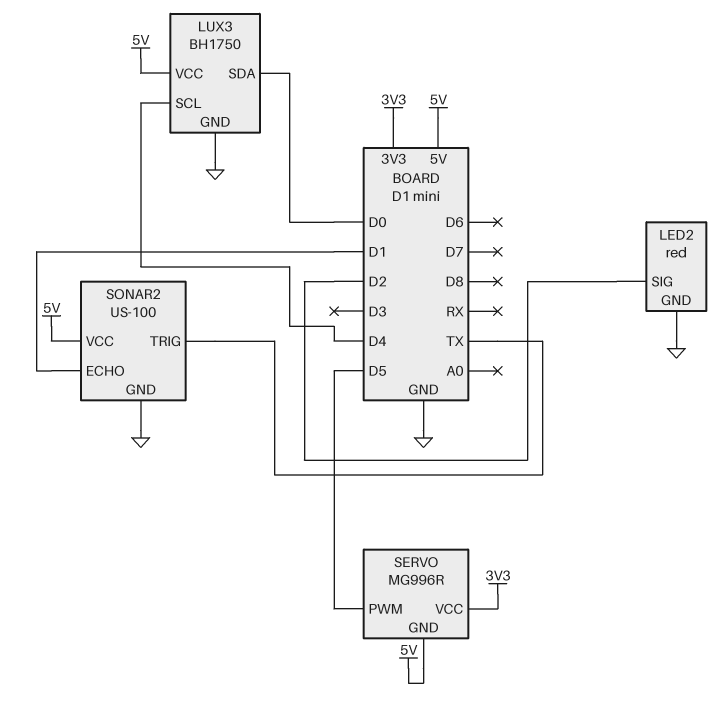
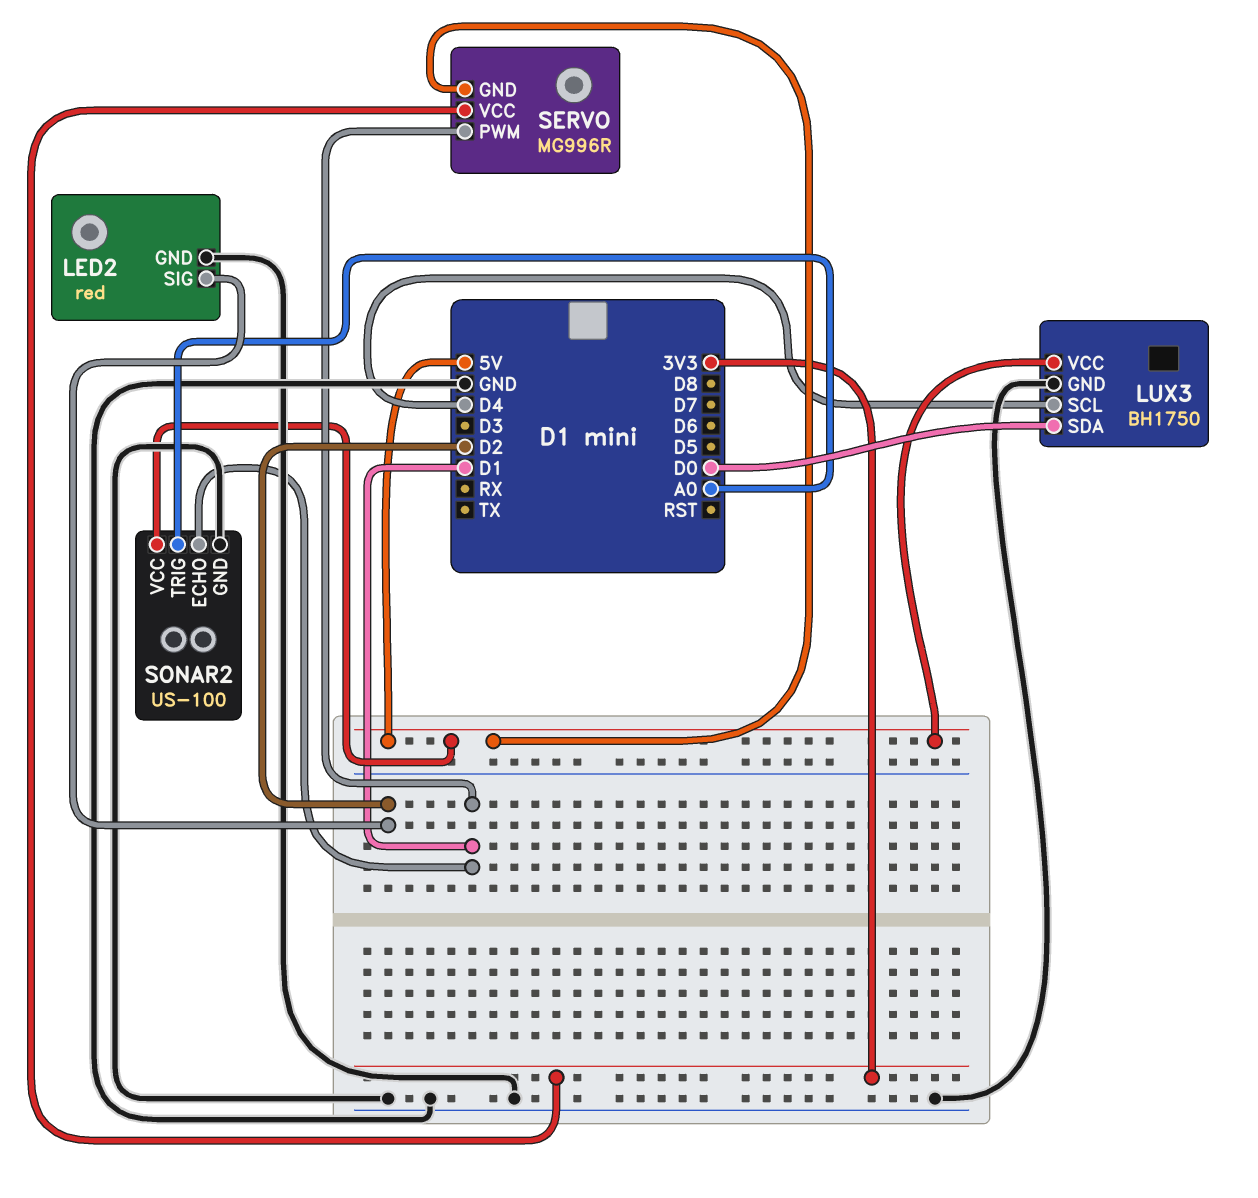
SERVO pin PWM: D5 -> D1
SONAR2 pin TRIG: TX -> A0

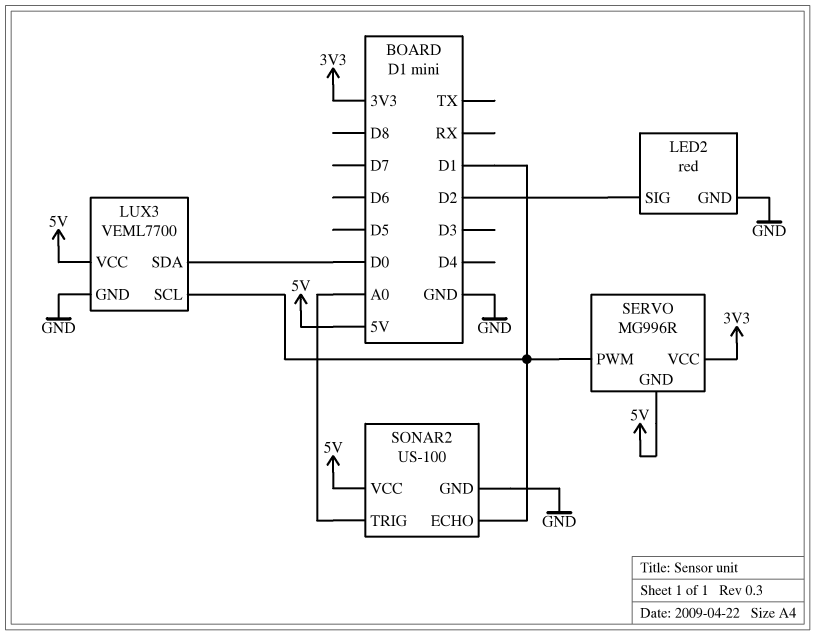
LUX3: BH1750 -> VEML7700
LUX3 pin SCL: D4 -> D1

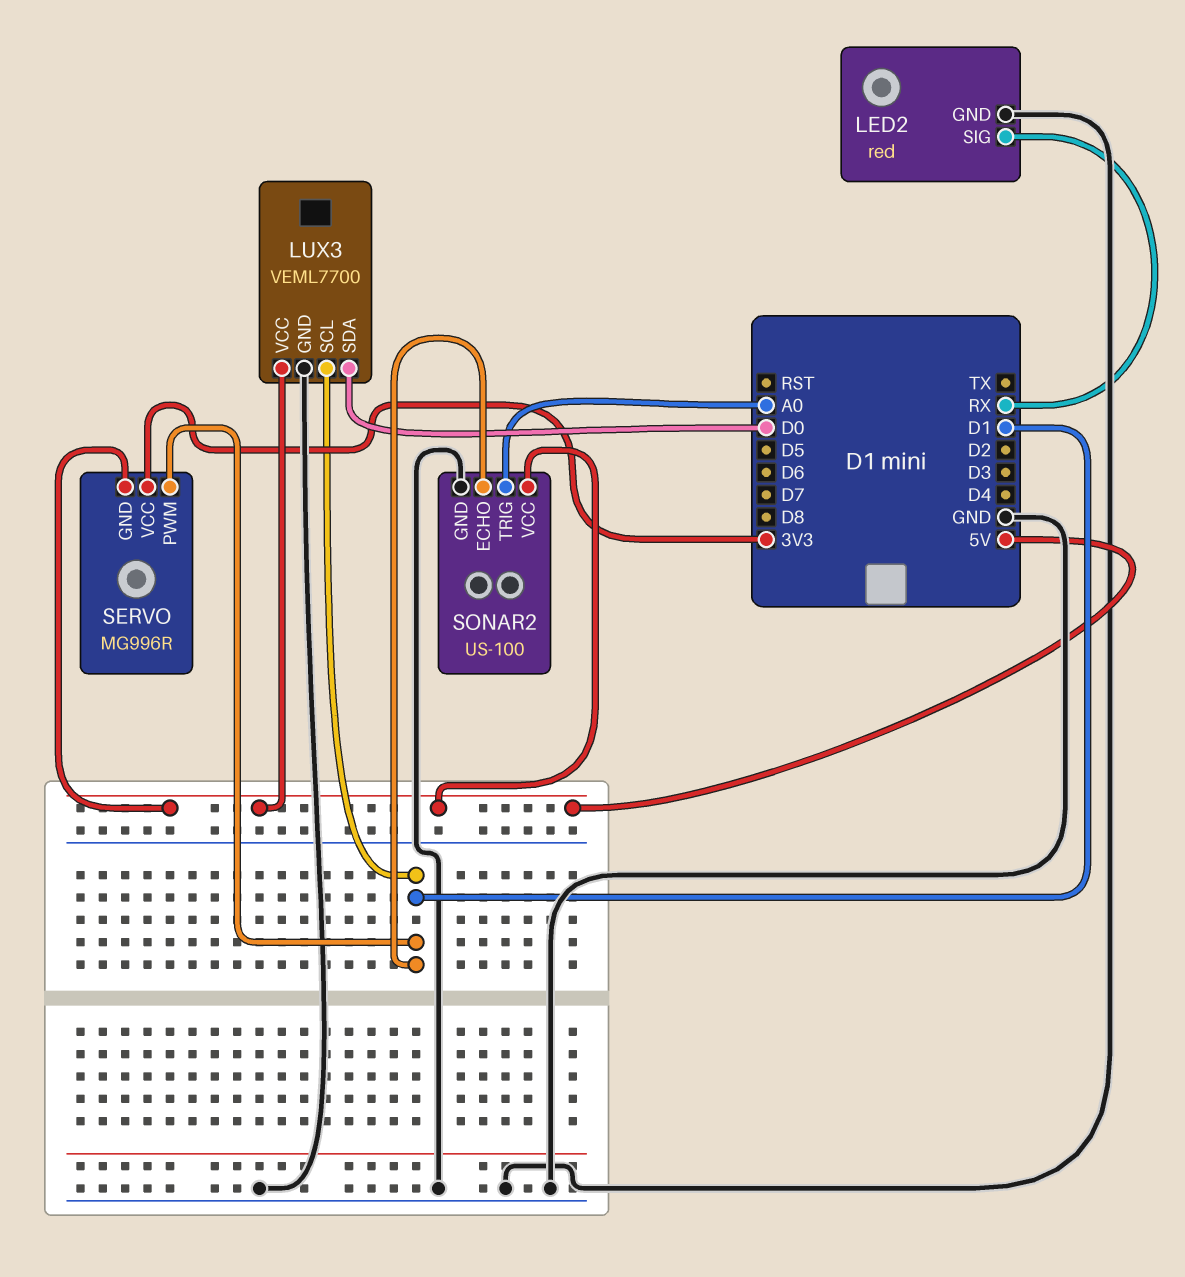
LED2 pin SIG: D2 -> RX

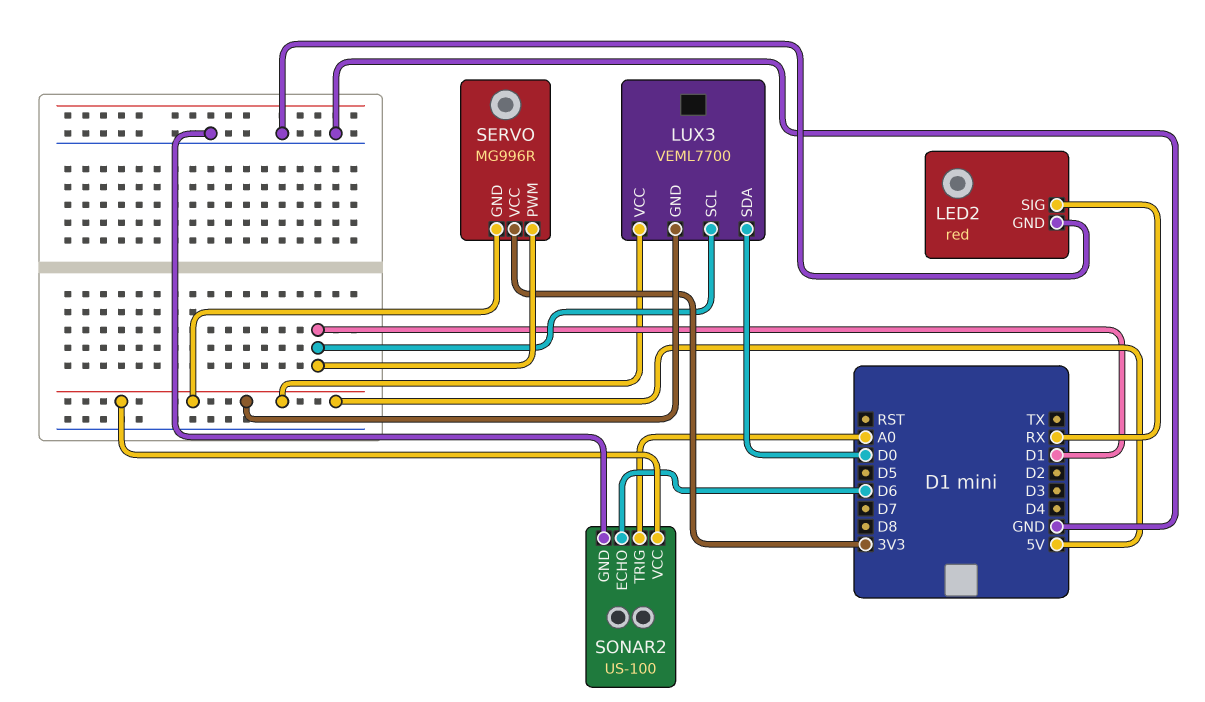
LUX3 pin GND: GND -> 5V
SONAR2 pin ECHO: D1 -> D6

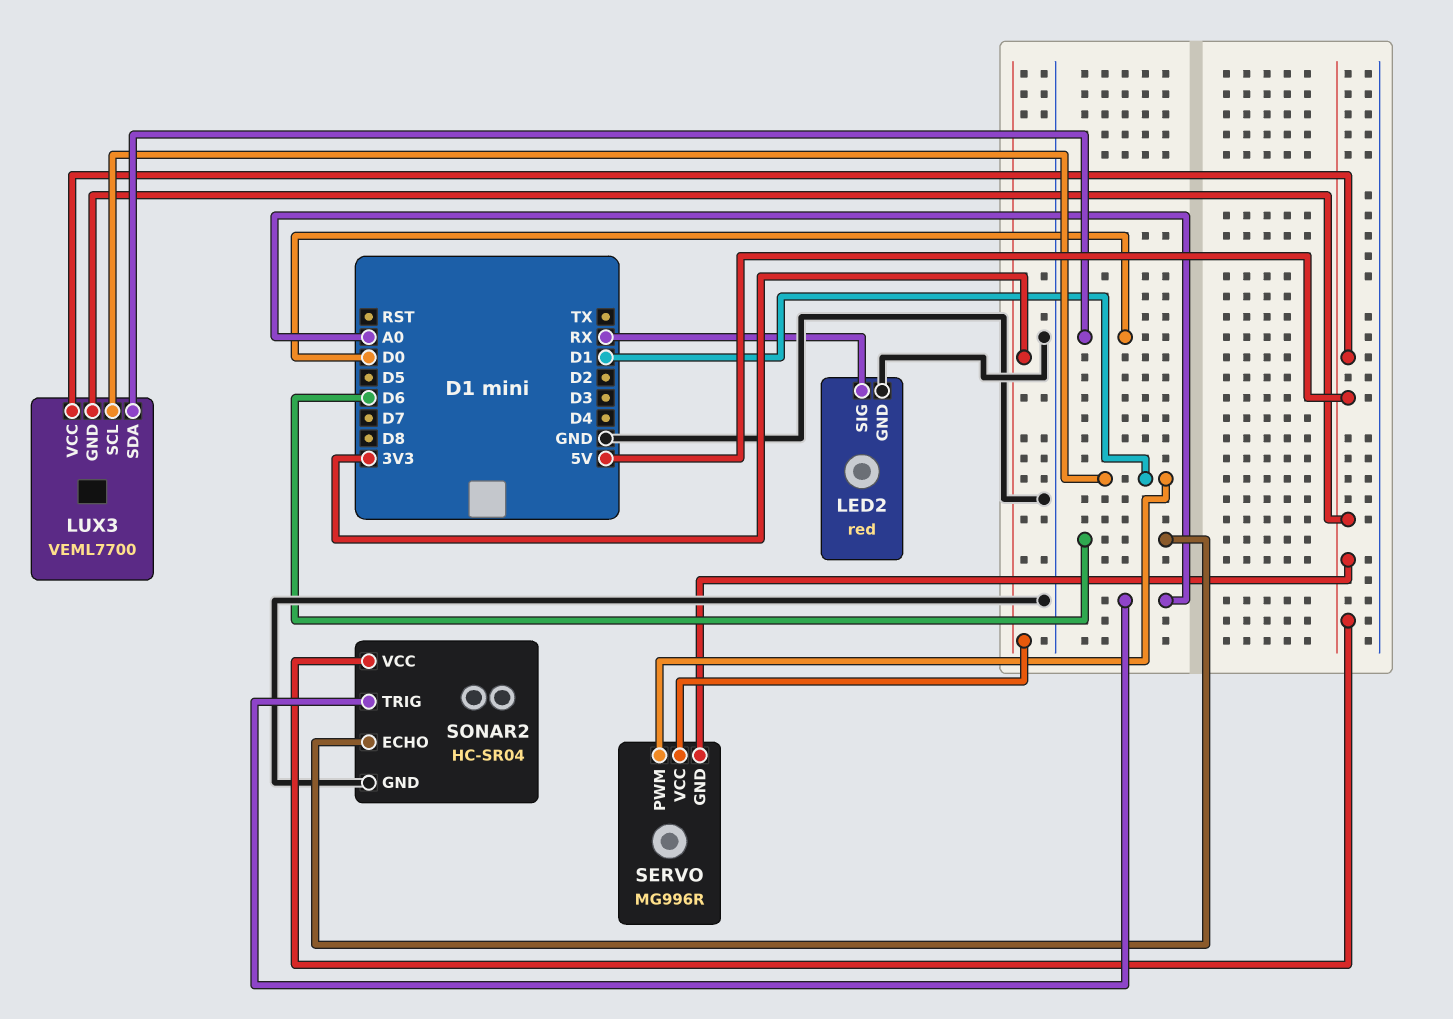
SONAR2: US-100 -> HC-SR04

